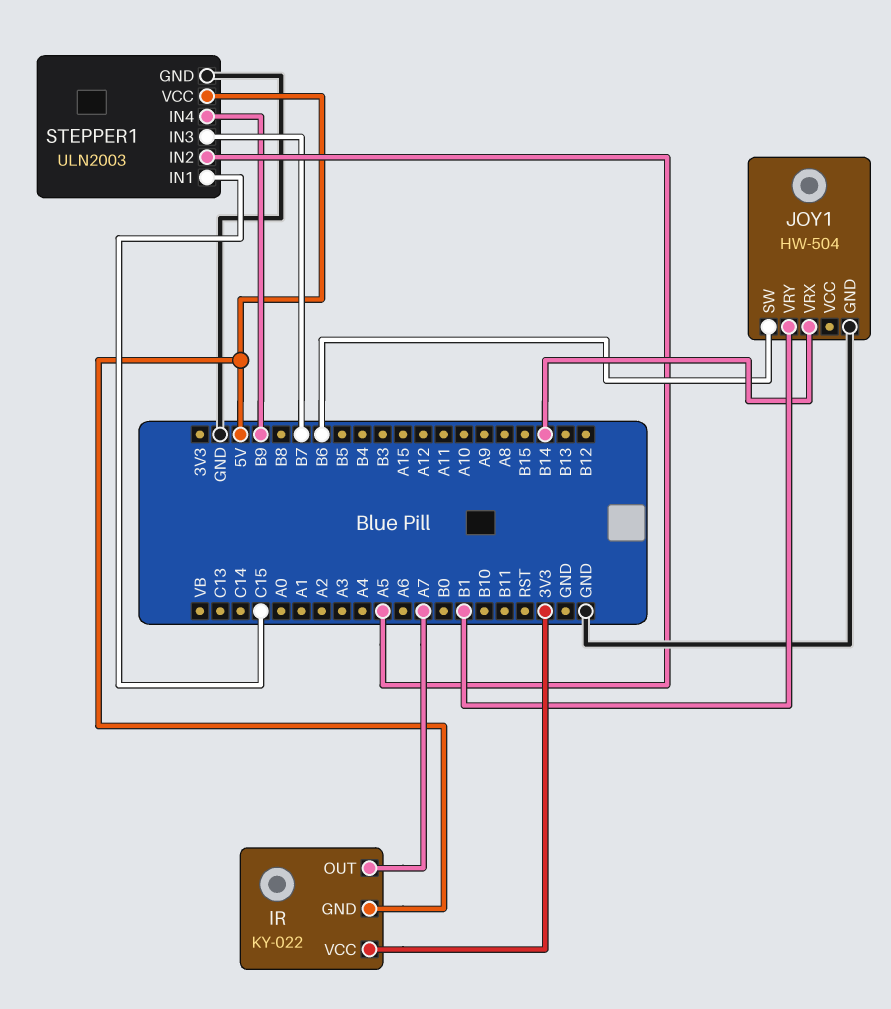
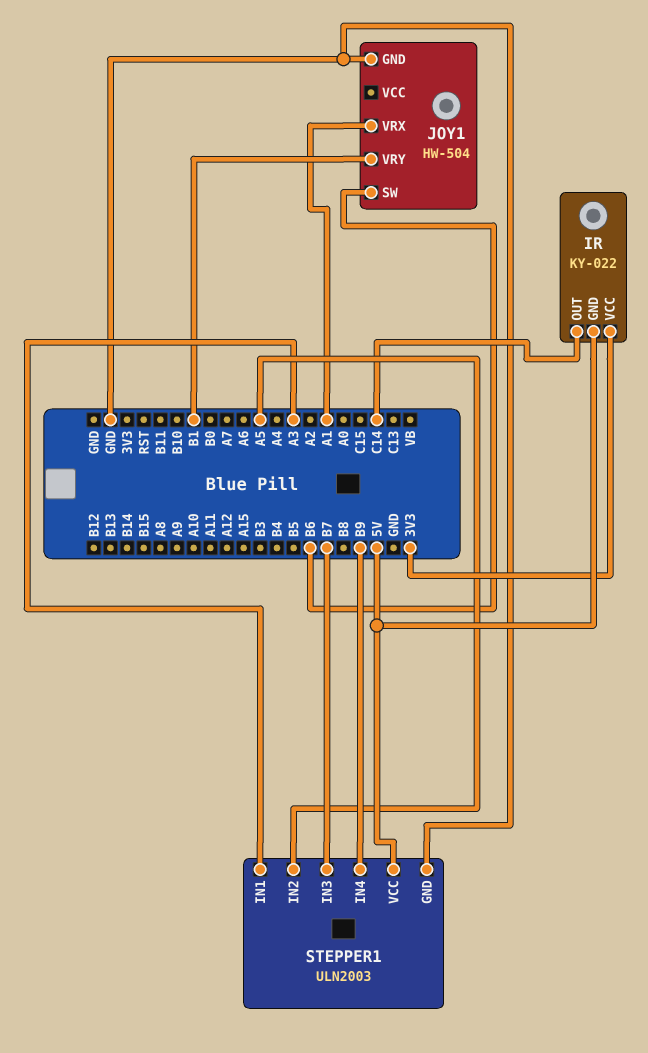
IR pin OUT: A7 -> C14
JOY1 pin VRX: B14 -> A1
STEPPER1 pin IN1: C15 -> A3

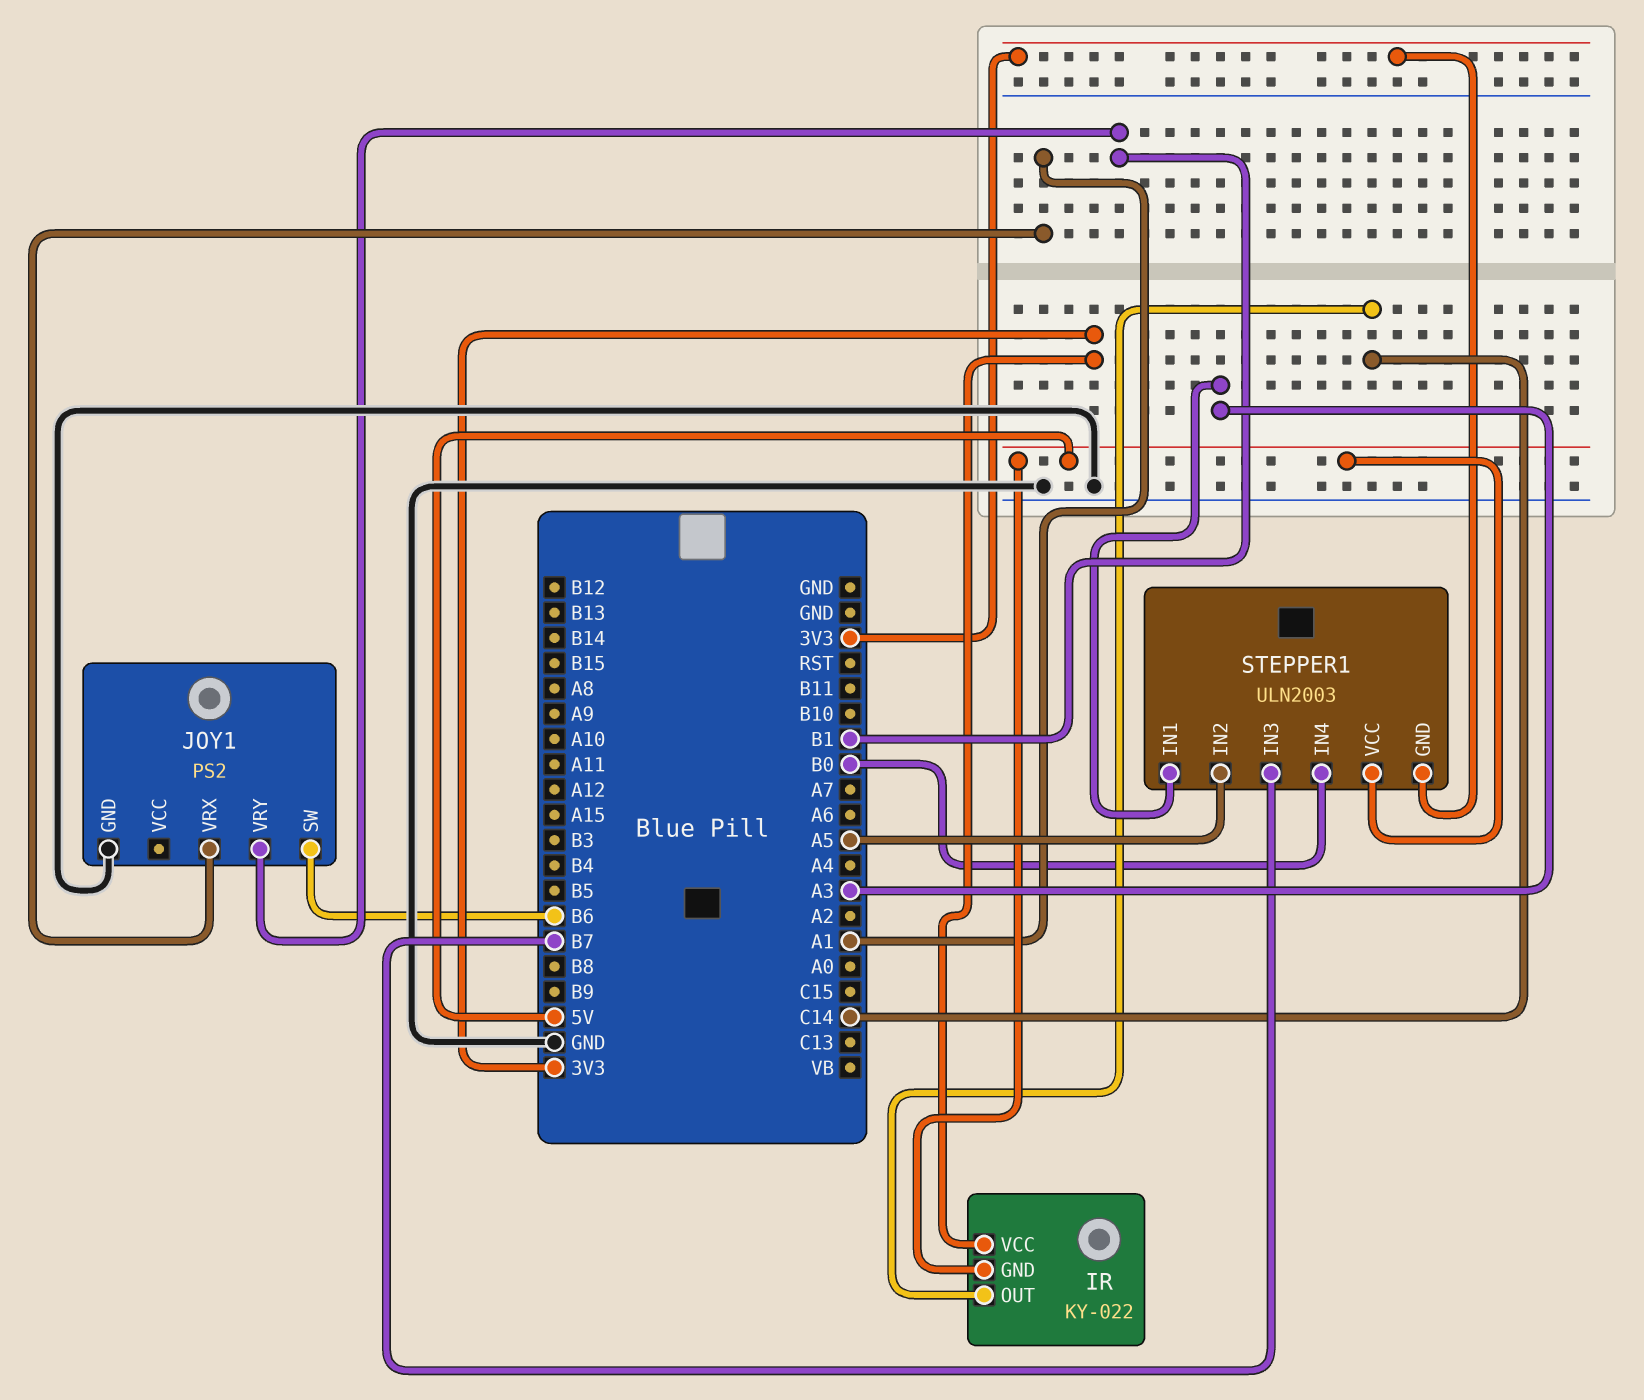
JOY1: HW-504 -> PS2
STEPPER1 pin GND: GND -> 3V3
STEPPER1 pin IN4: B9 -> B0

